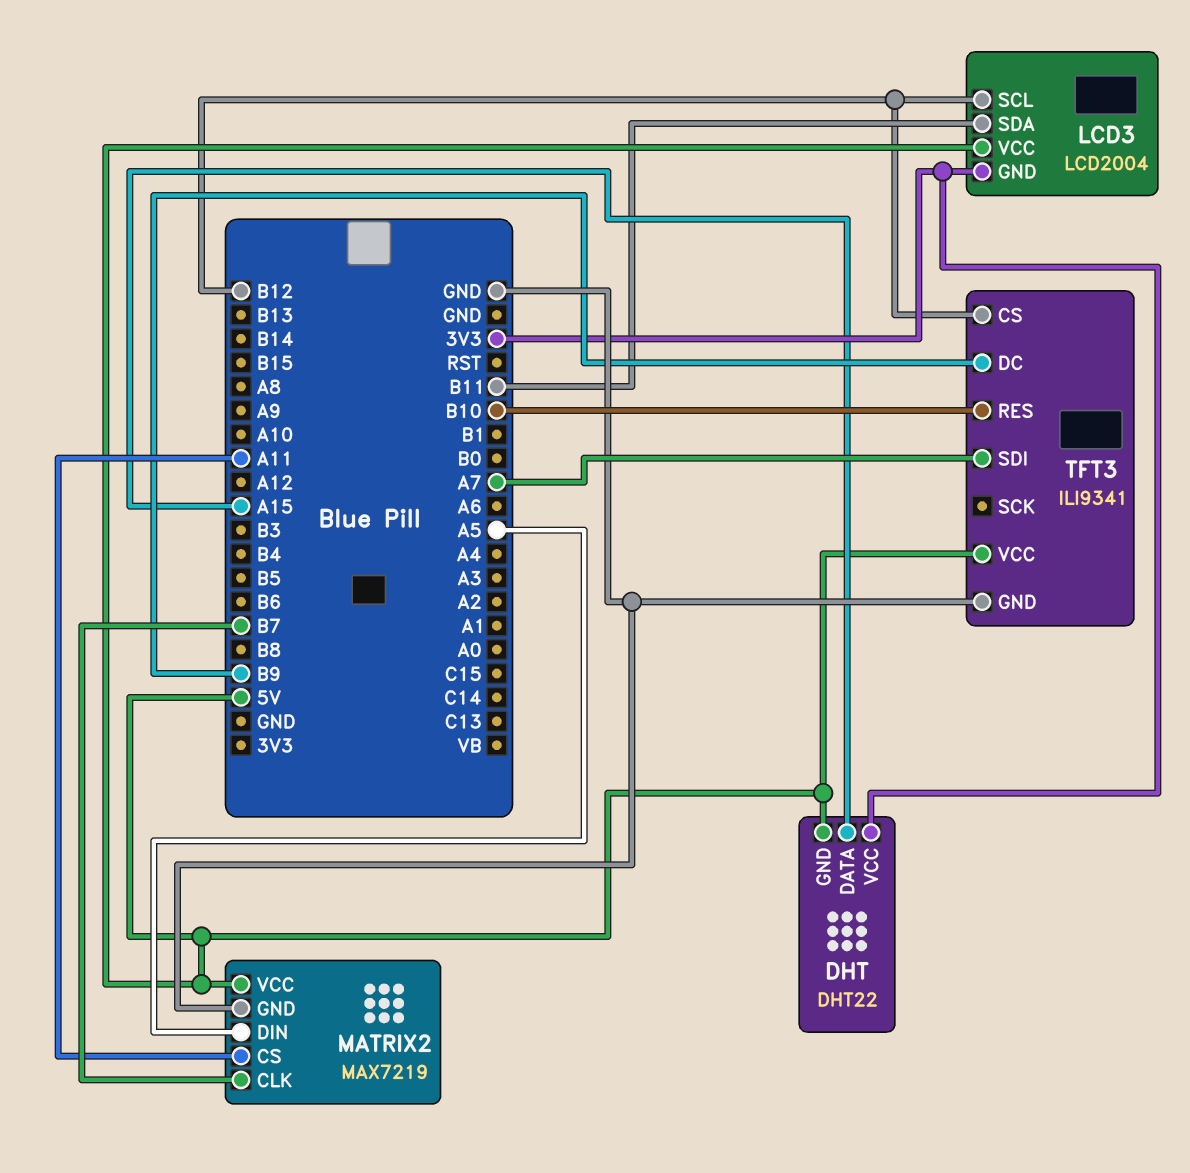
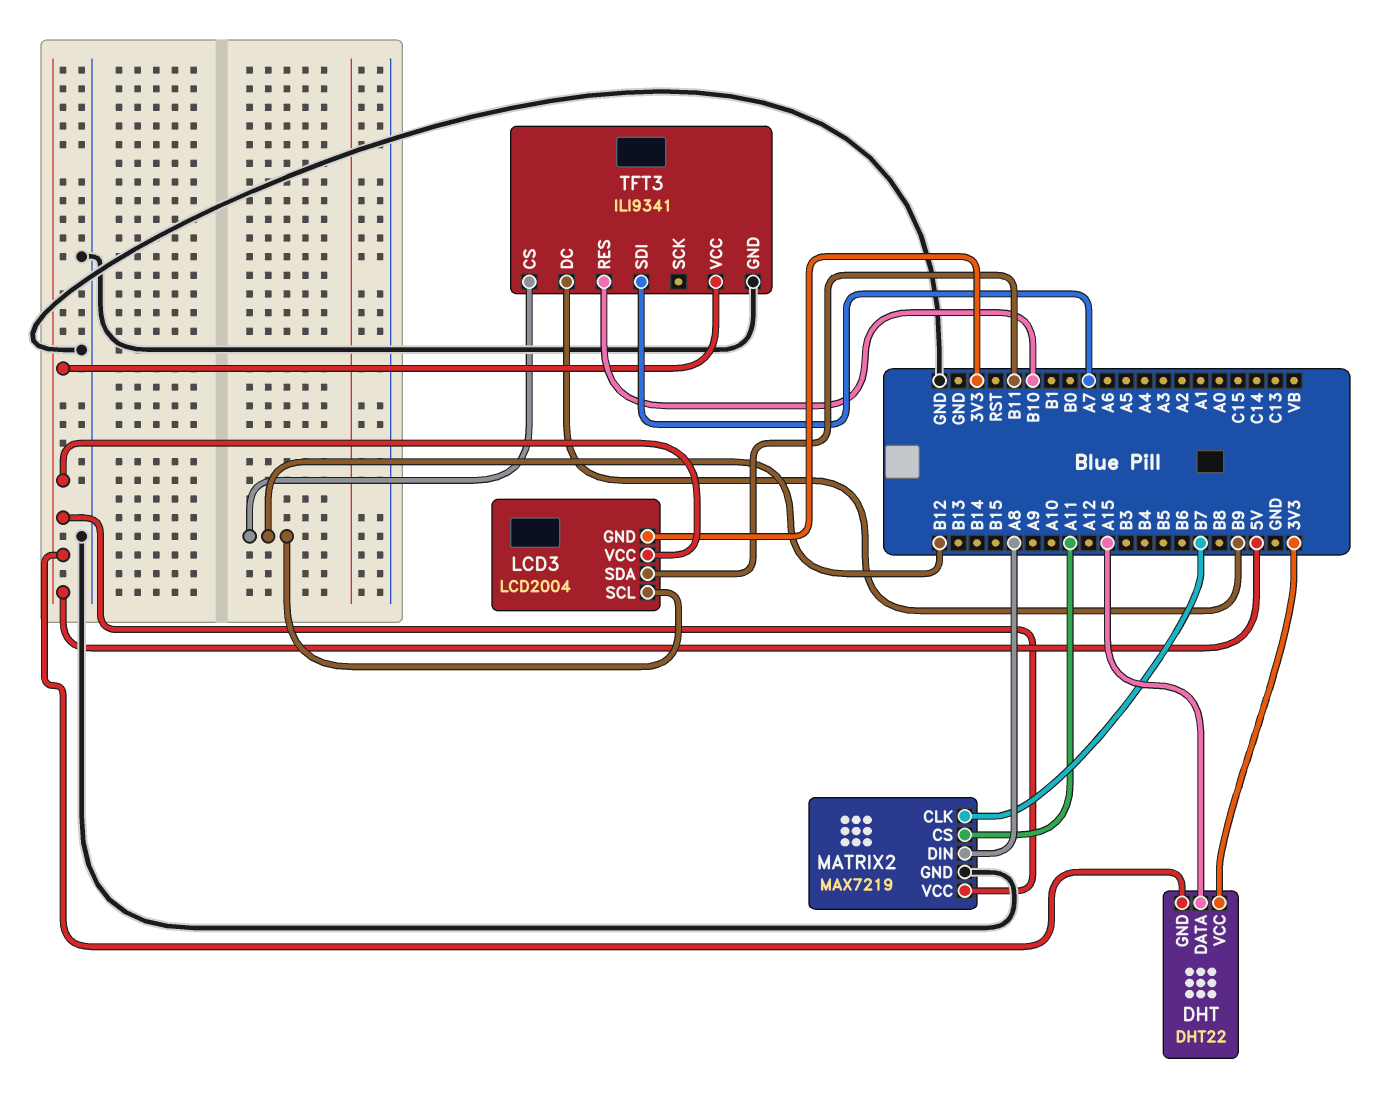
MATRIX2 pin DIN: A5 -> A8

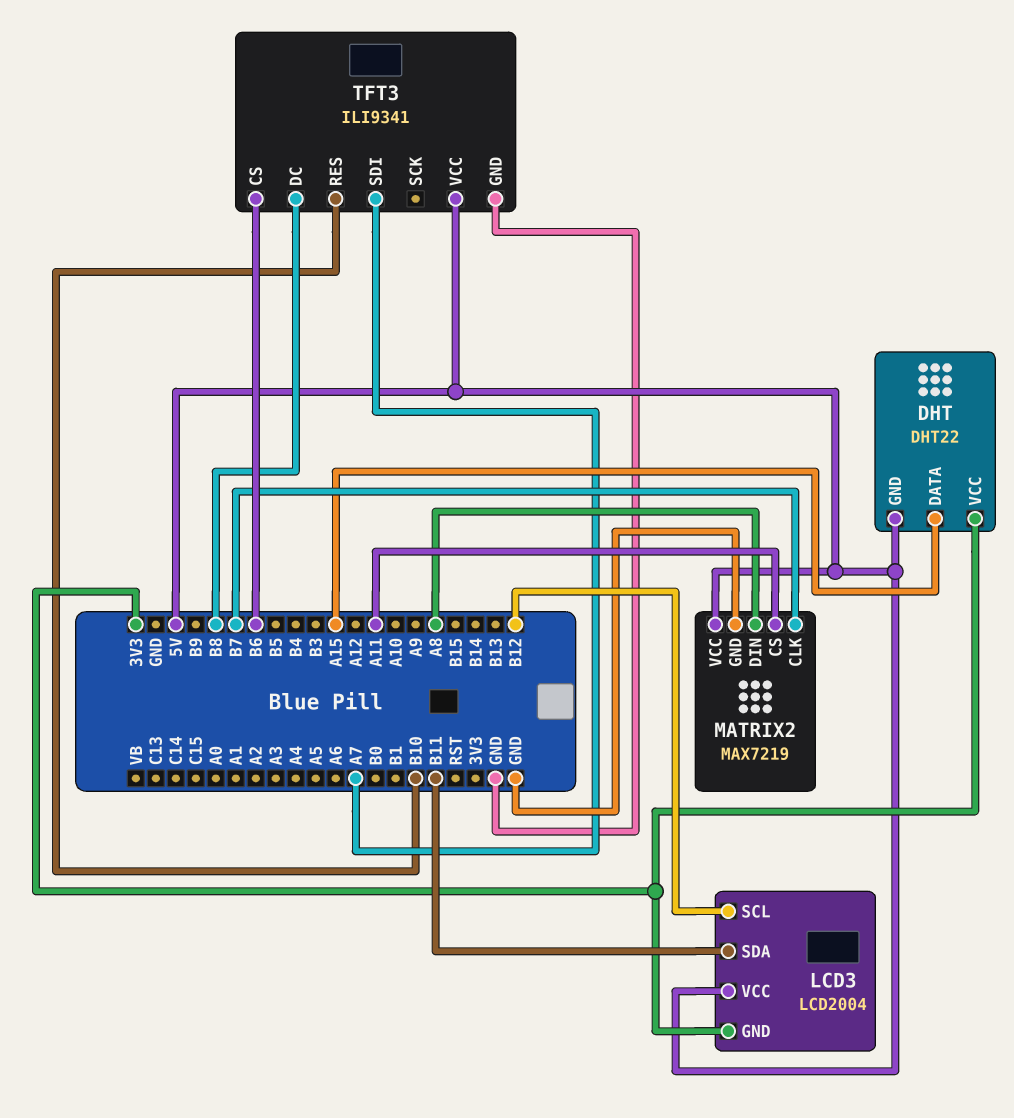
TFT3 pin CS: B12 -> B6
TFT3 pin DC: B9 -> B8

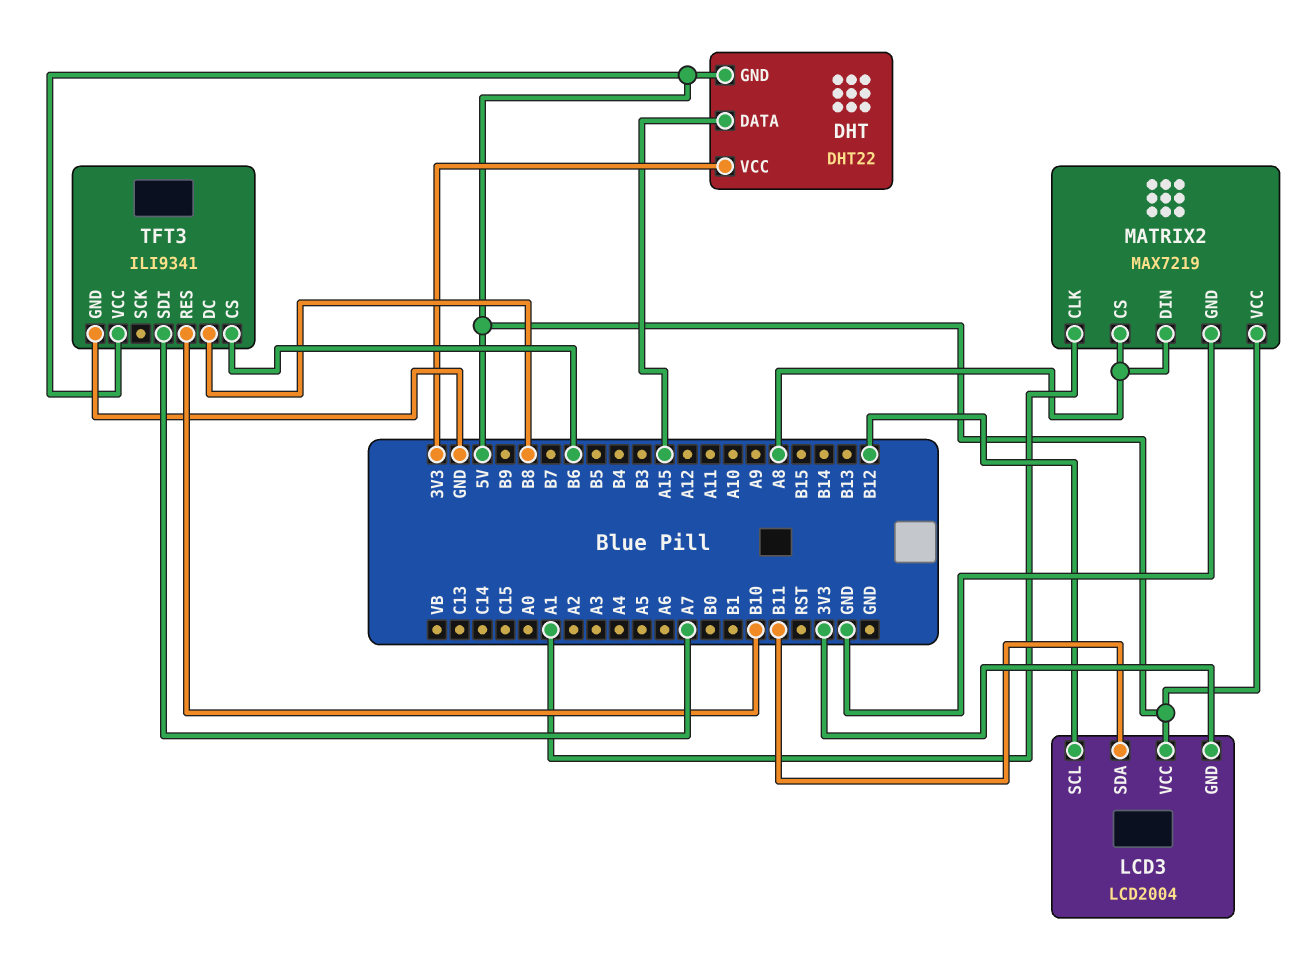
MATRIX2 pin CLK: B7 -> A1
MATRIX2 pin CS: A11 -> A8

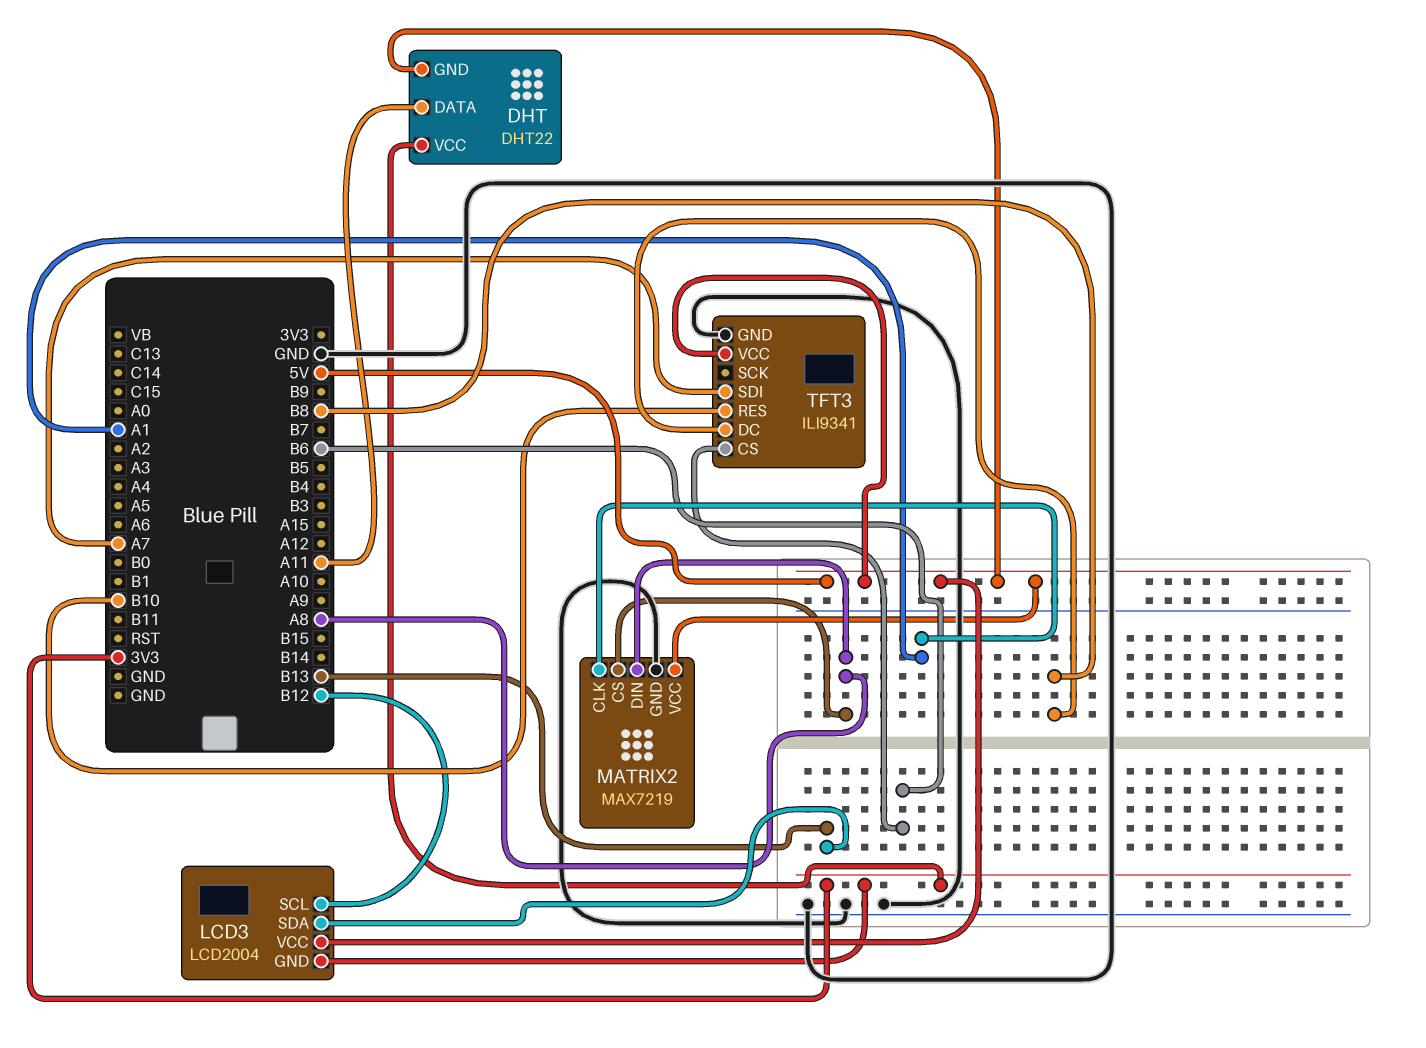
DHT pin DATA: A15 -> A11
LCD3 pin SDA: B11 -> B13

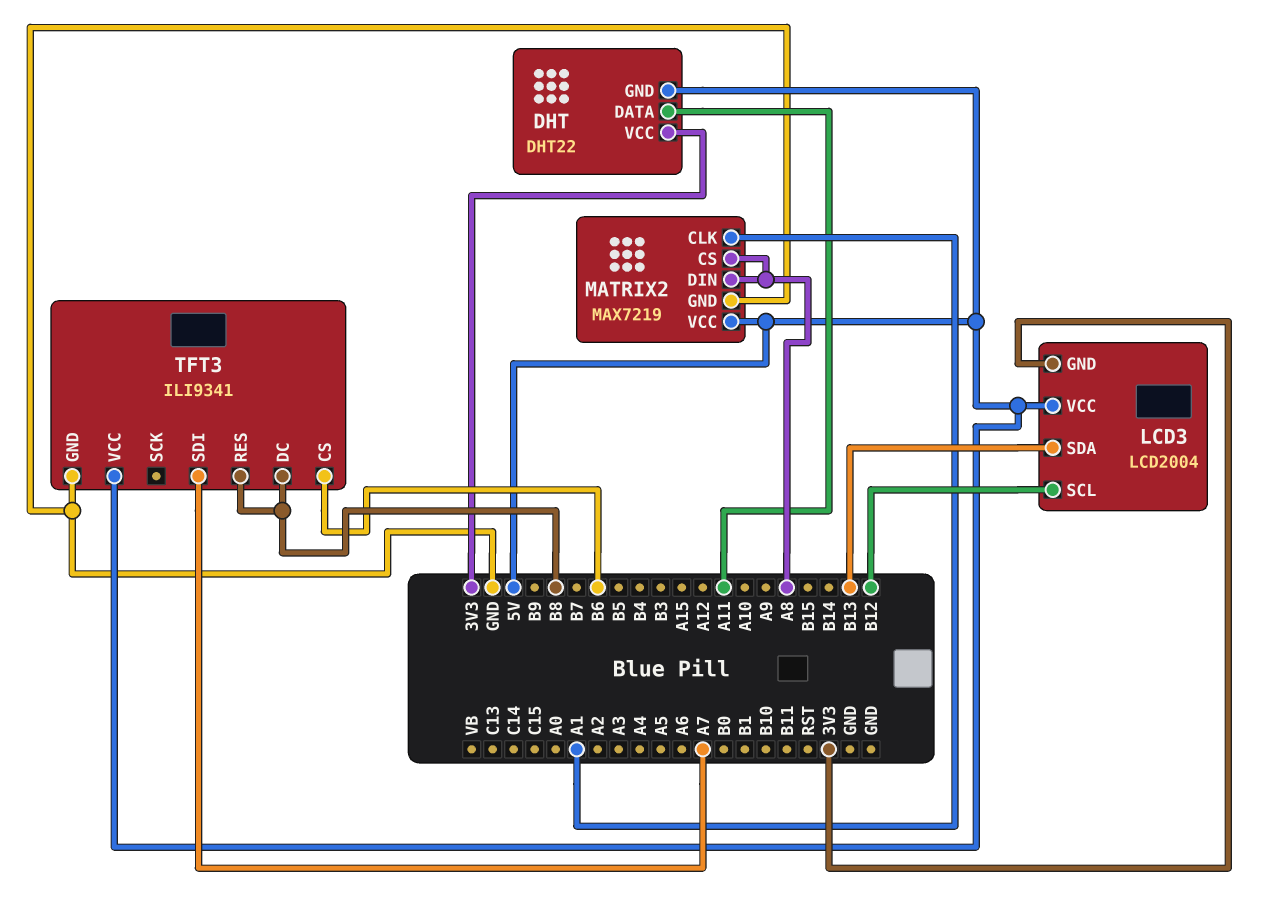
TFT3 pin RES: B10 -> B8

